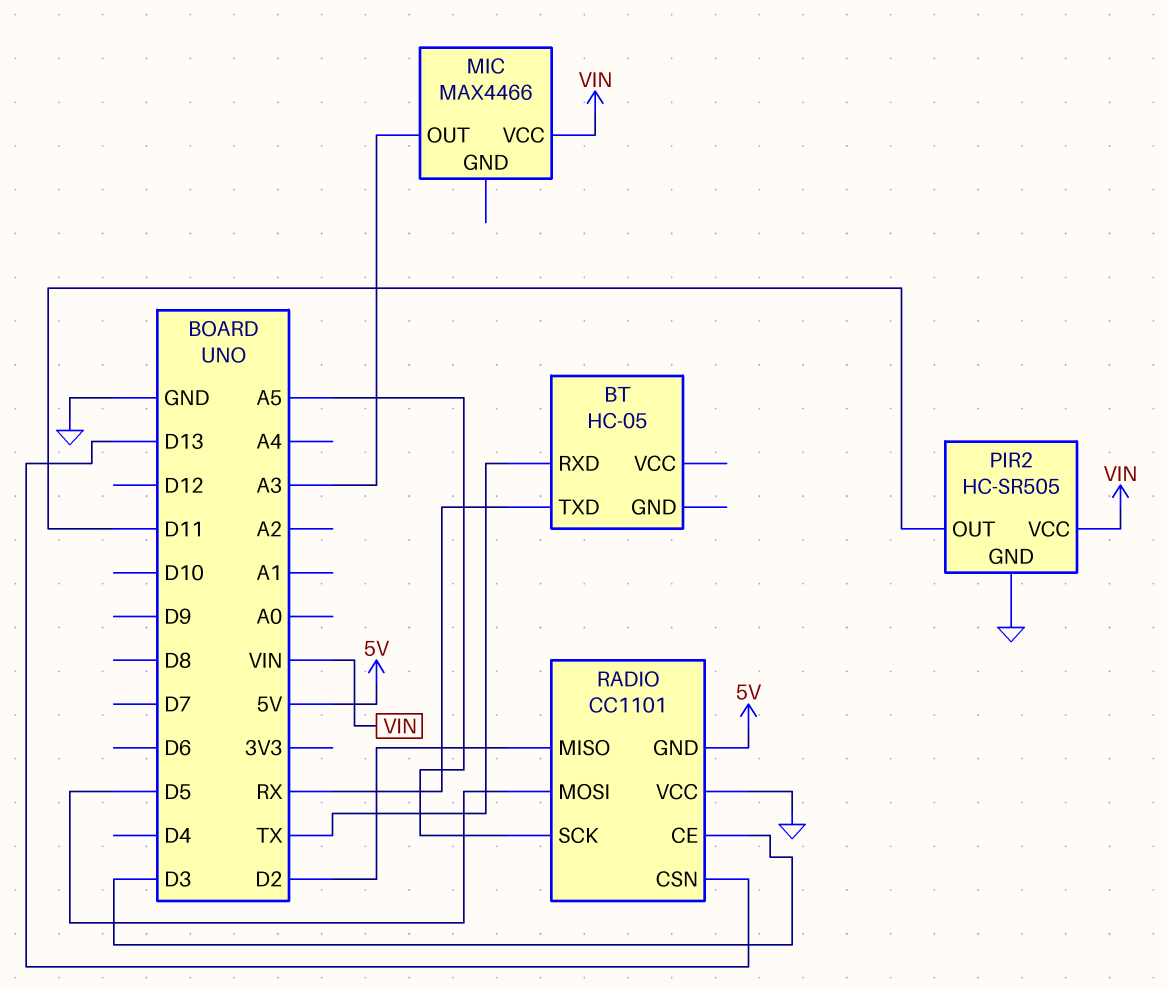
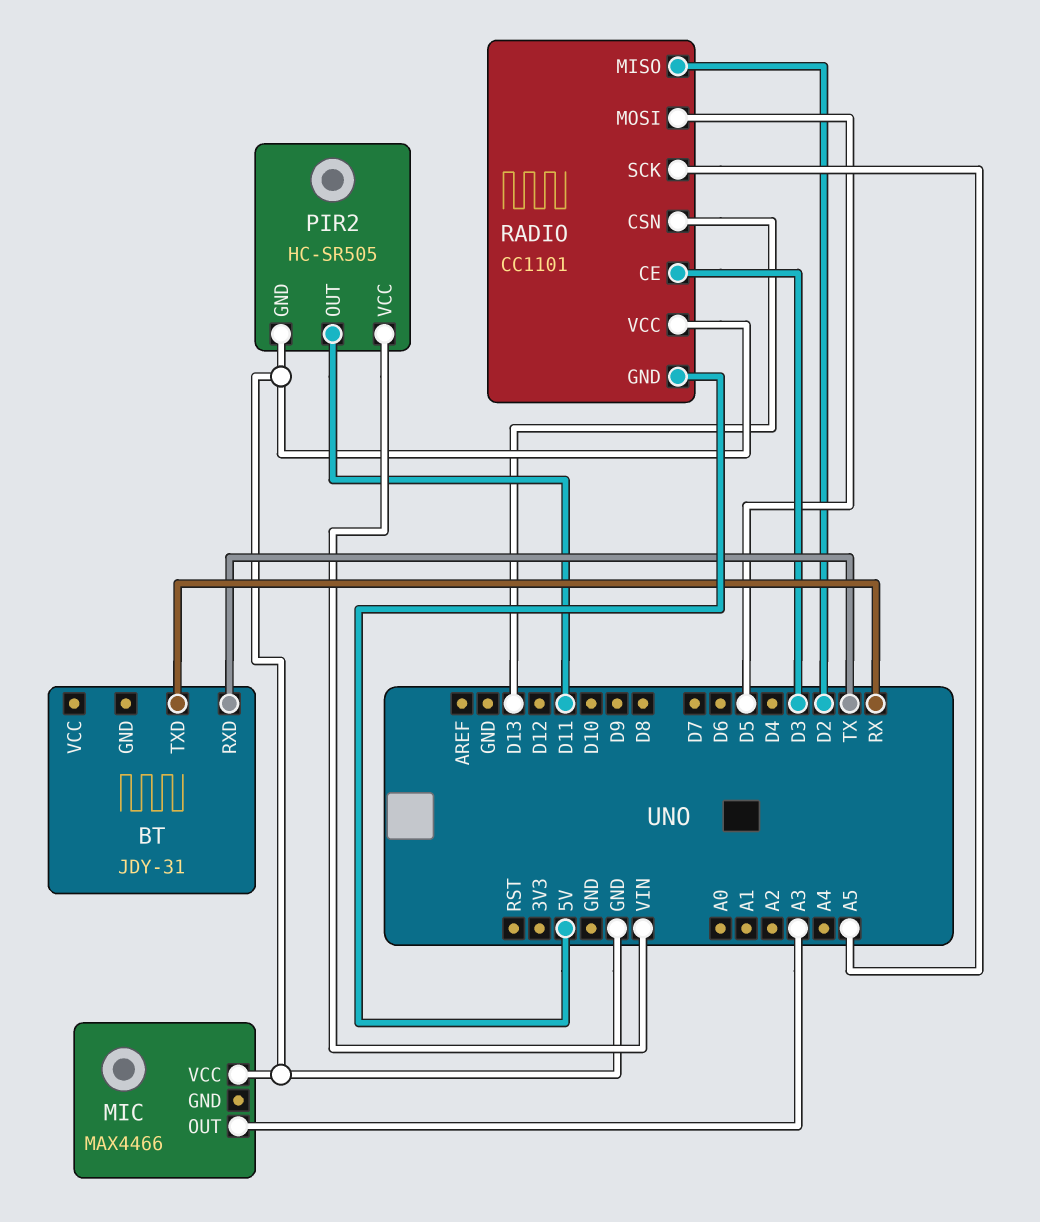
BT: HC-05 -> JDY-31
MIC pin VCC: VIN -> GND

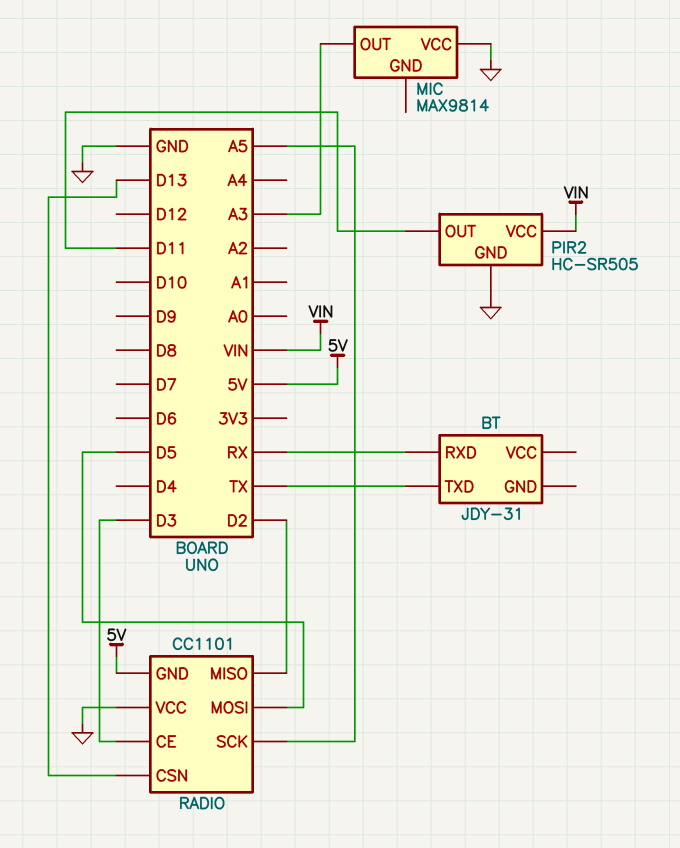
BT pin RXD: TX -> RX
BT pin TXD: RX -> TX
MIC: MAX4466 -> MAX9814

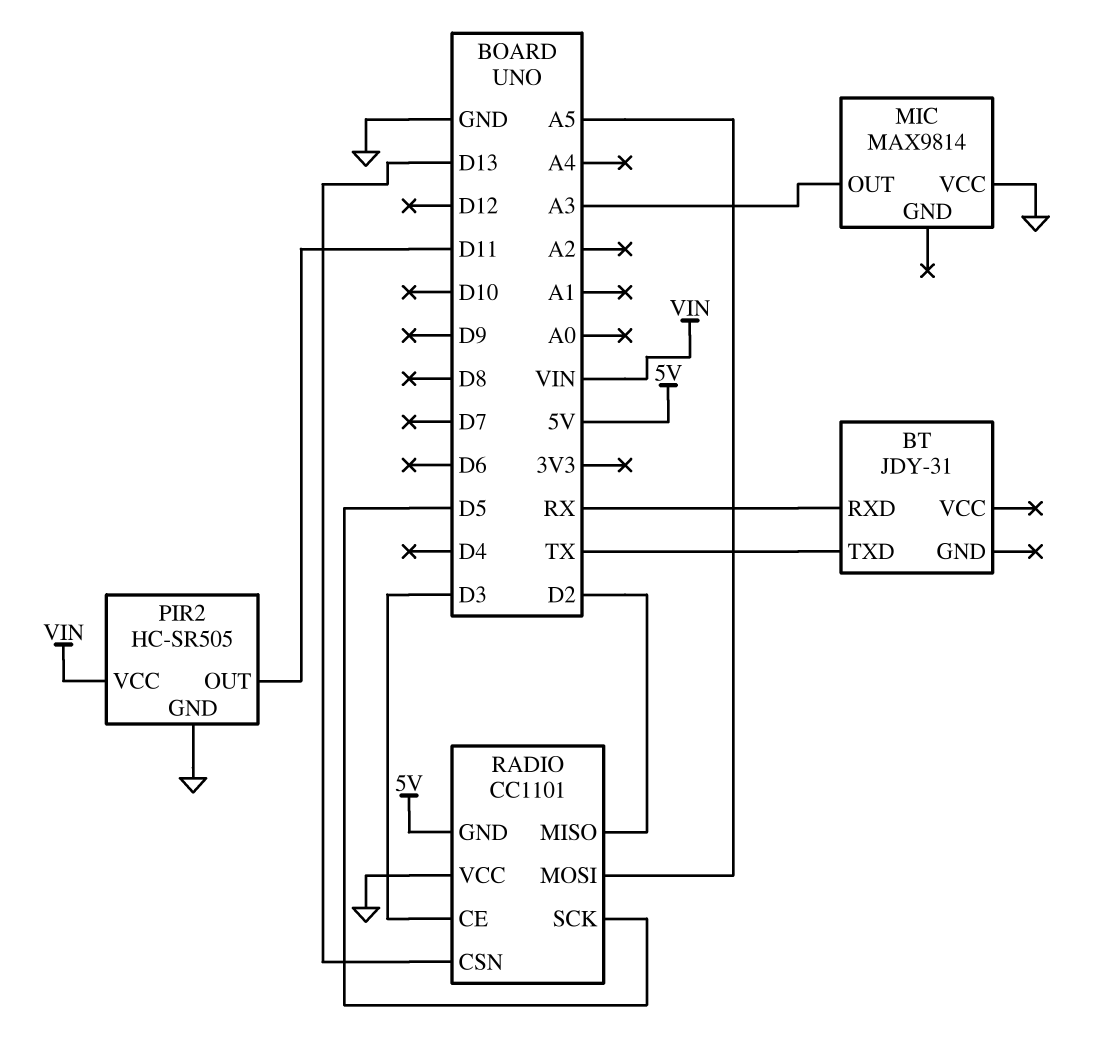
RADIO pin MOSI: D5 -> A5
RADIO pin SCK: A5 -> D5

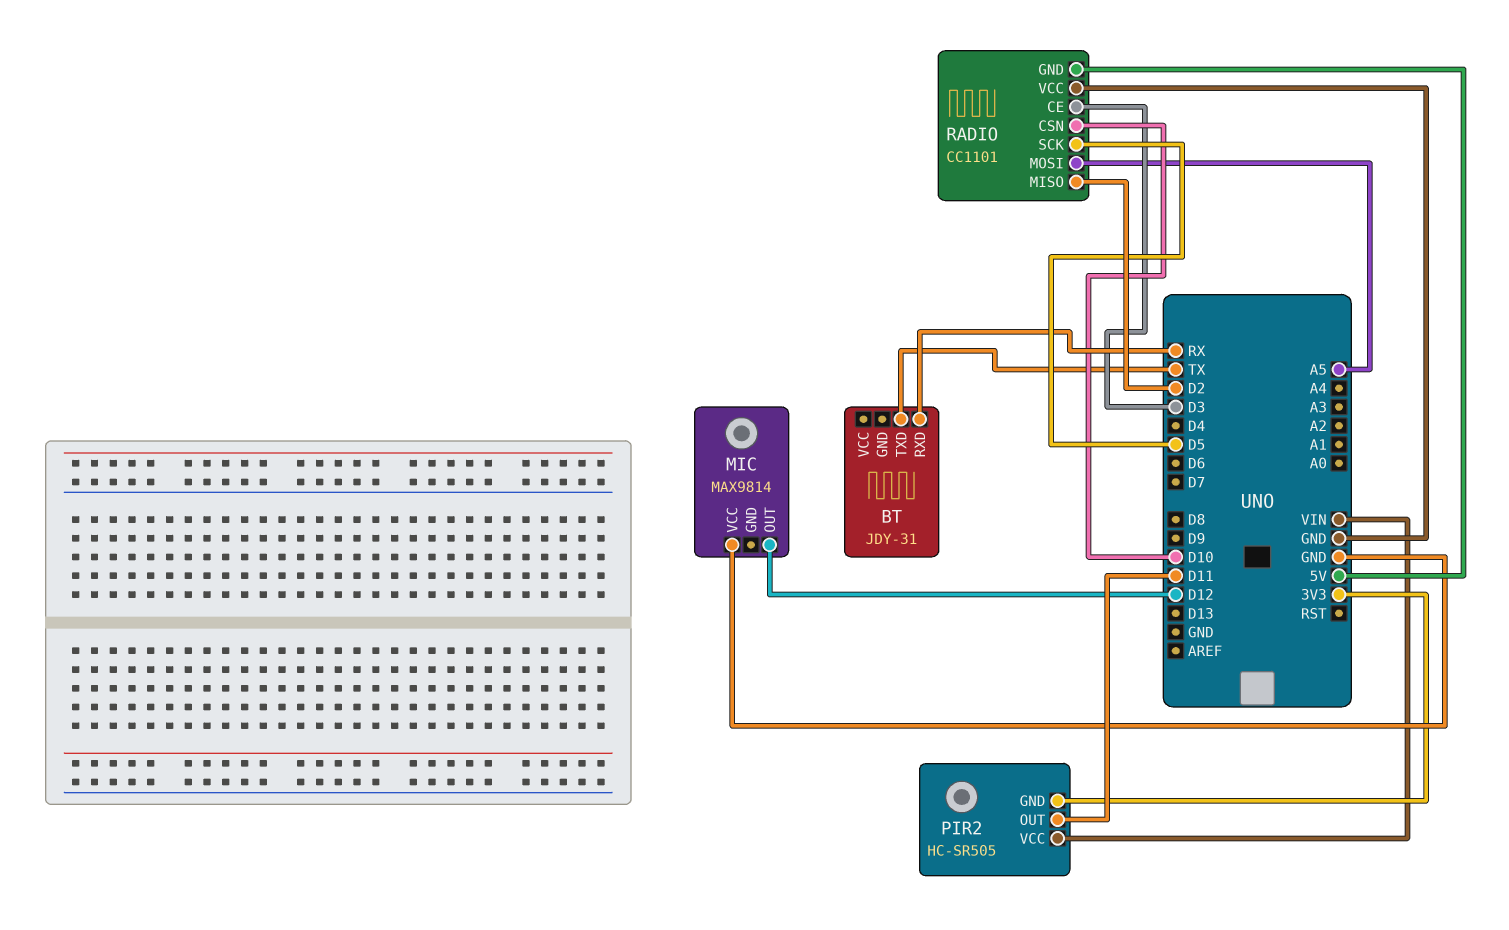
MIC pin OUT: A3 -> D12
PIR2 pin GND: GND -> 3V3
RADIO pin CSN: D13 -> D10

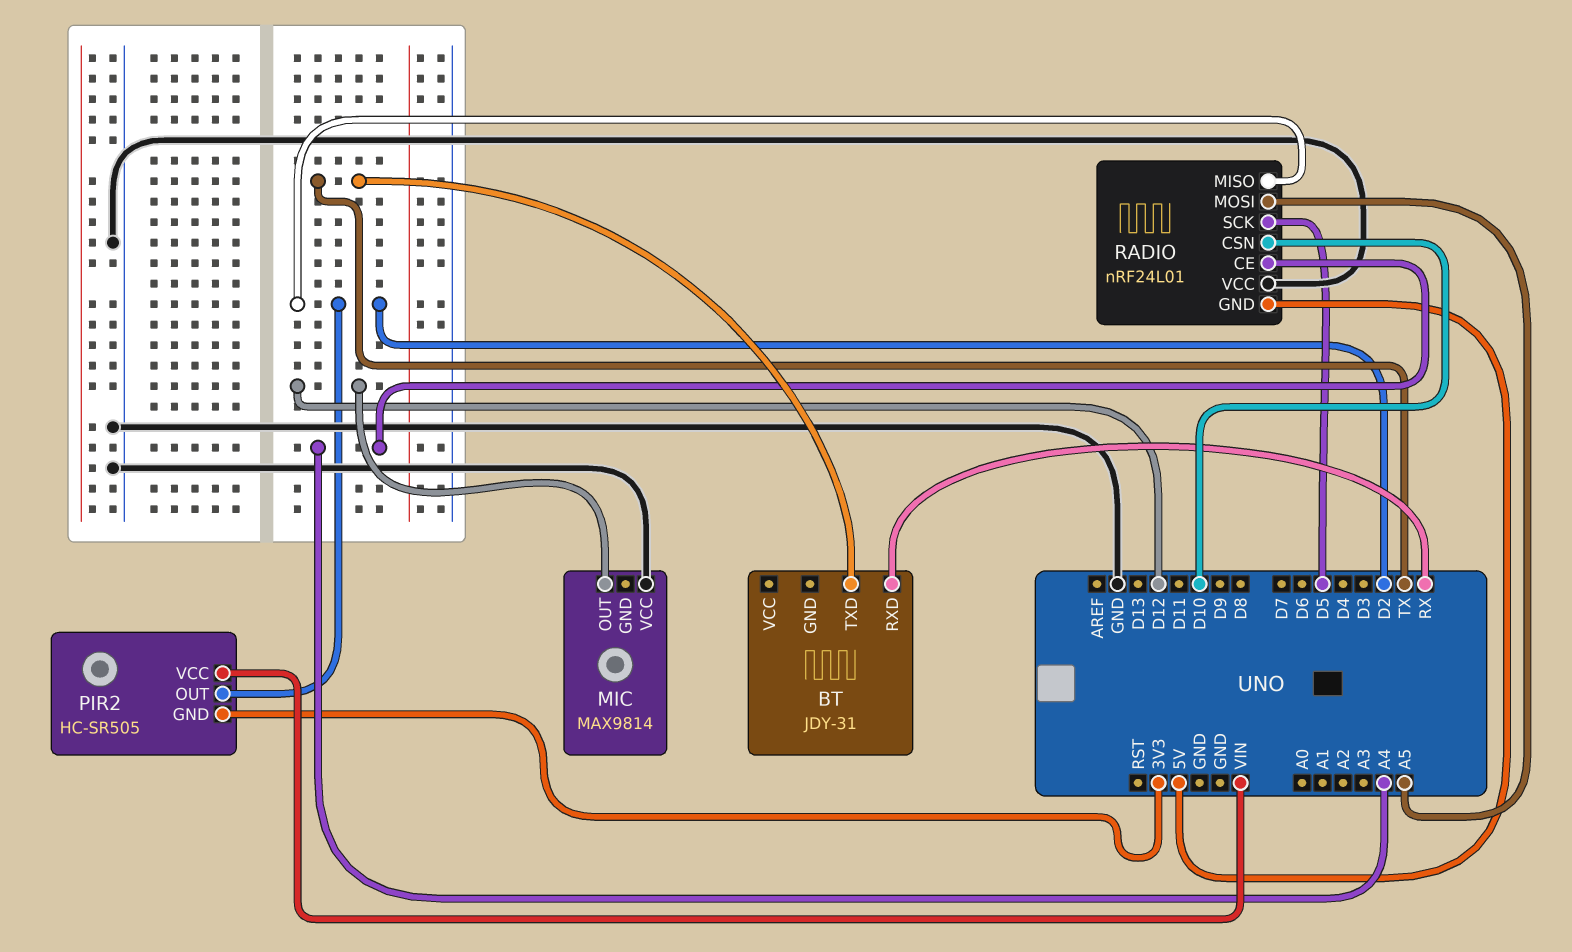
PIR2 pin OUT: D11 -> D2
RADIO: CC1101 -> nRF24L01
RADIO pin CE: D3 -> A4

